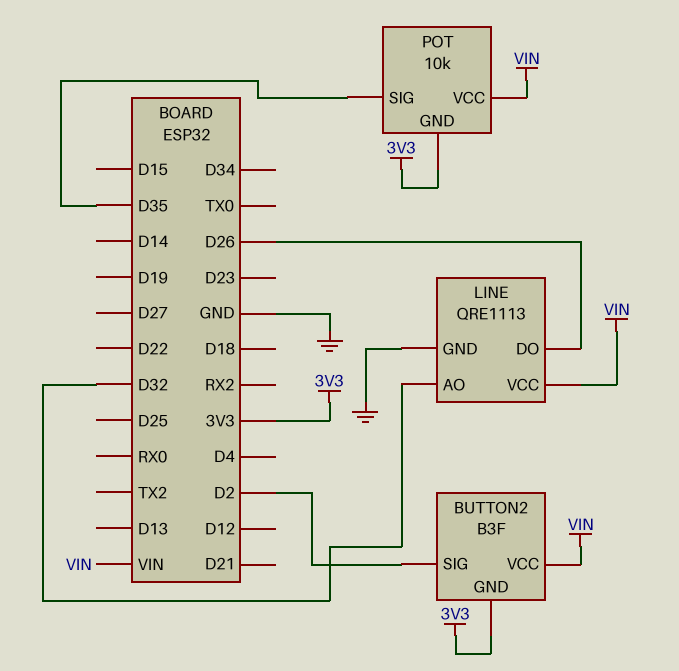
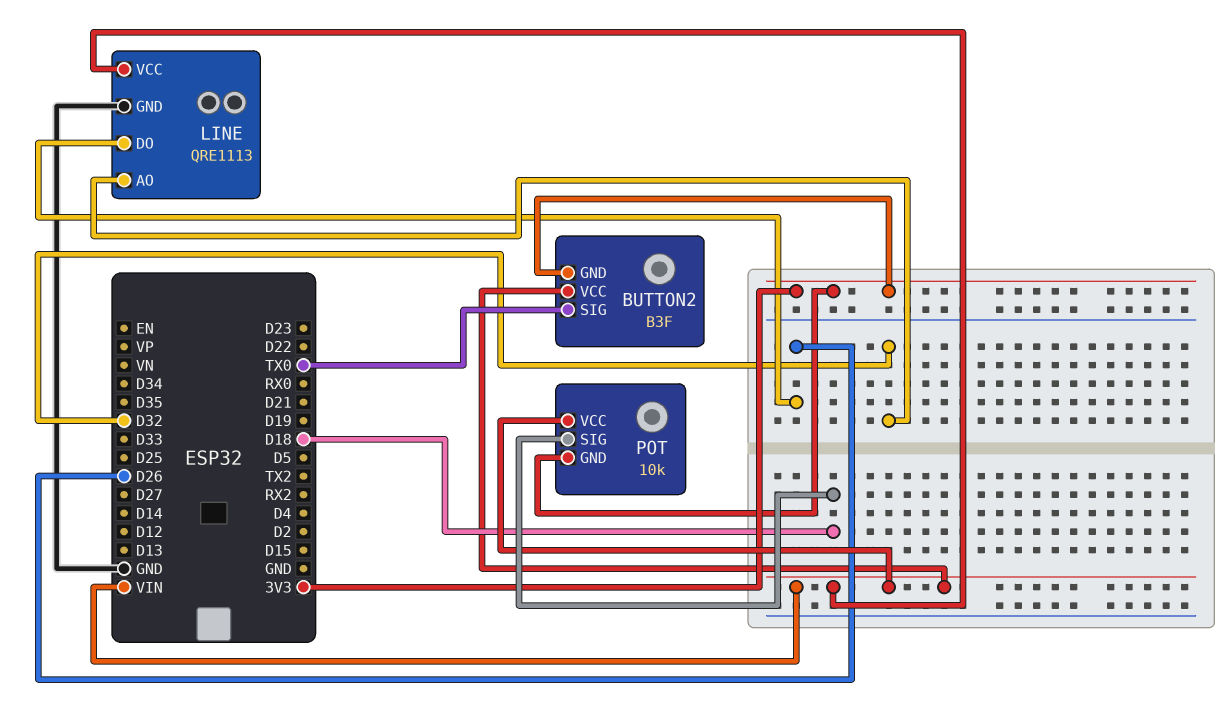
BUTTON2 pin SIG: D2 -> TX0
POT pin SIG: D35 -> D18

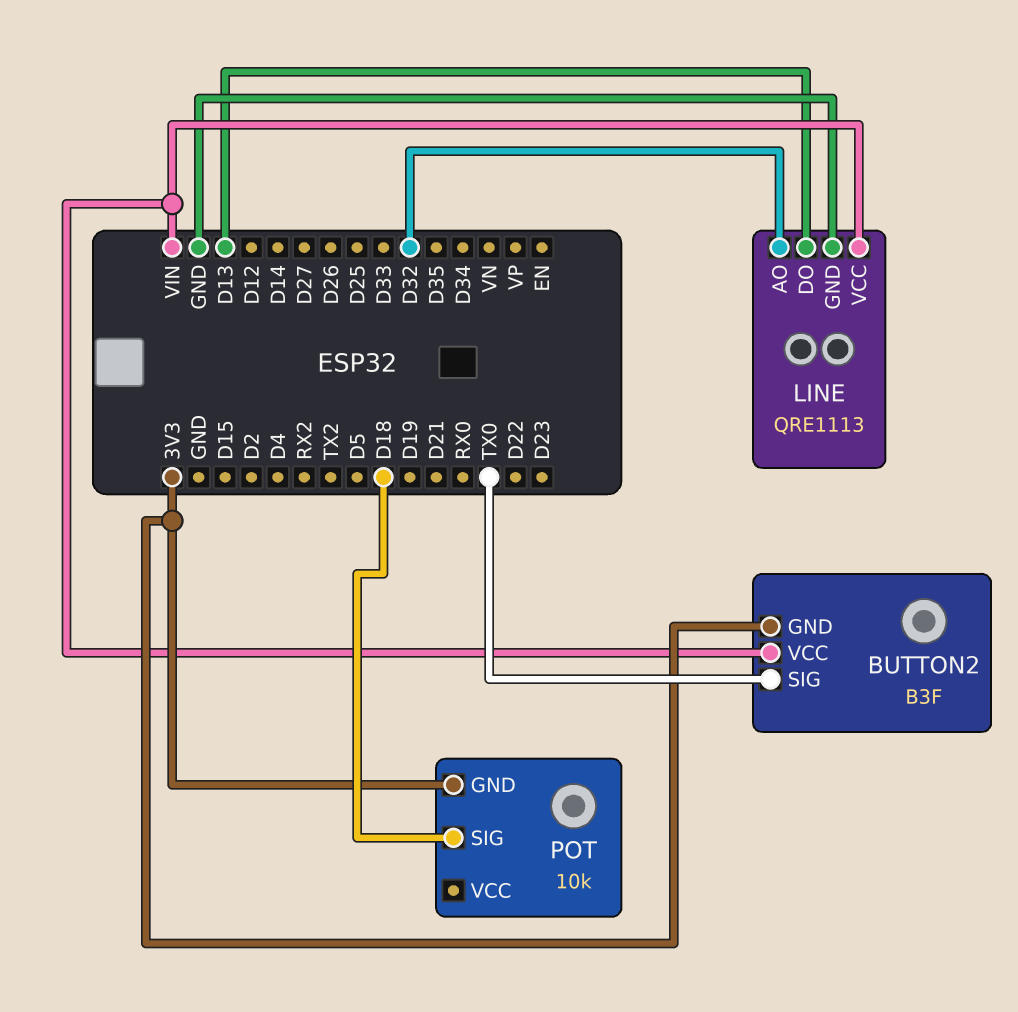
LINE pin DO: D26 -> D13
POT pin VCC: VIN -> none

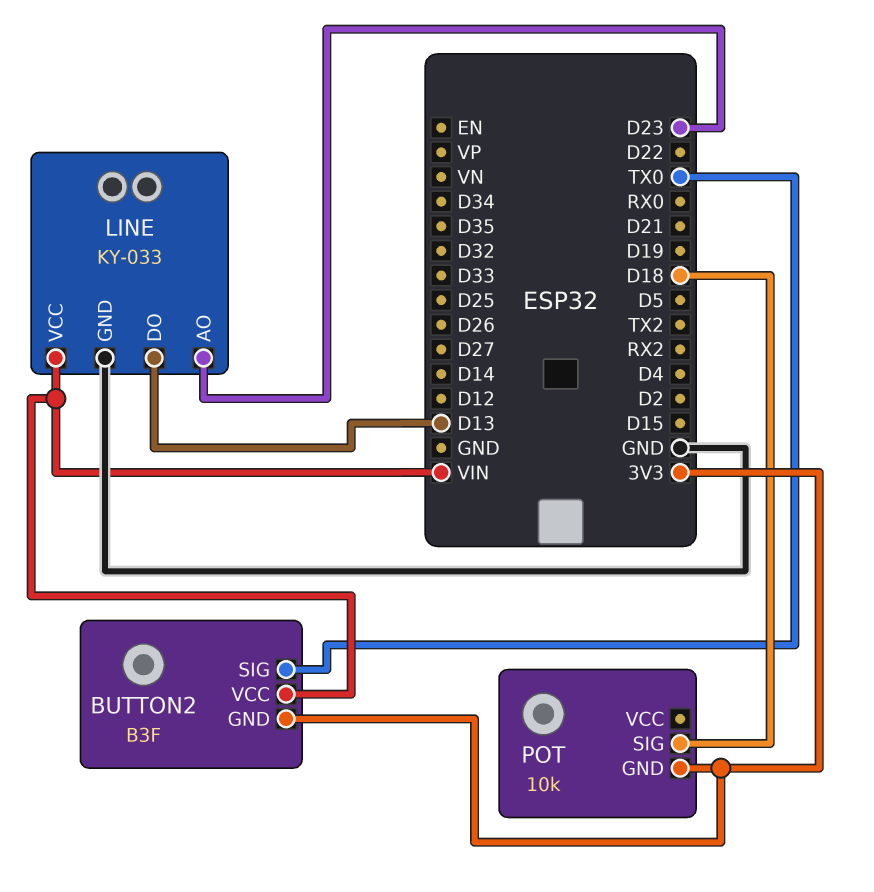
LINE: QRE1113 -> KY-033
LINE pin AO: D32 -> D23

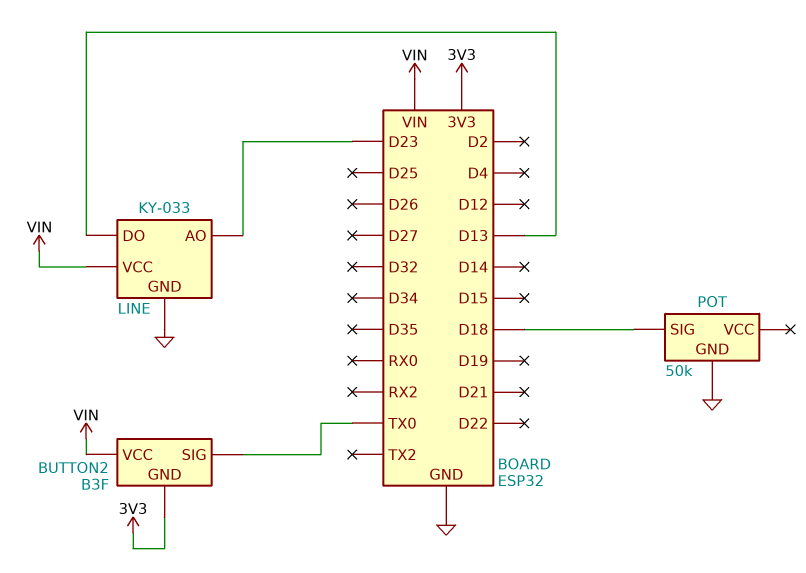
POT: 10k -> 50k
POT pin GND: 3V3 -> GND

